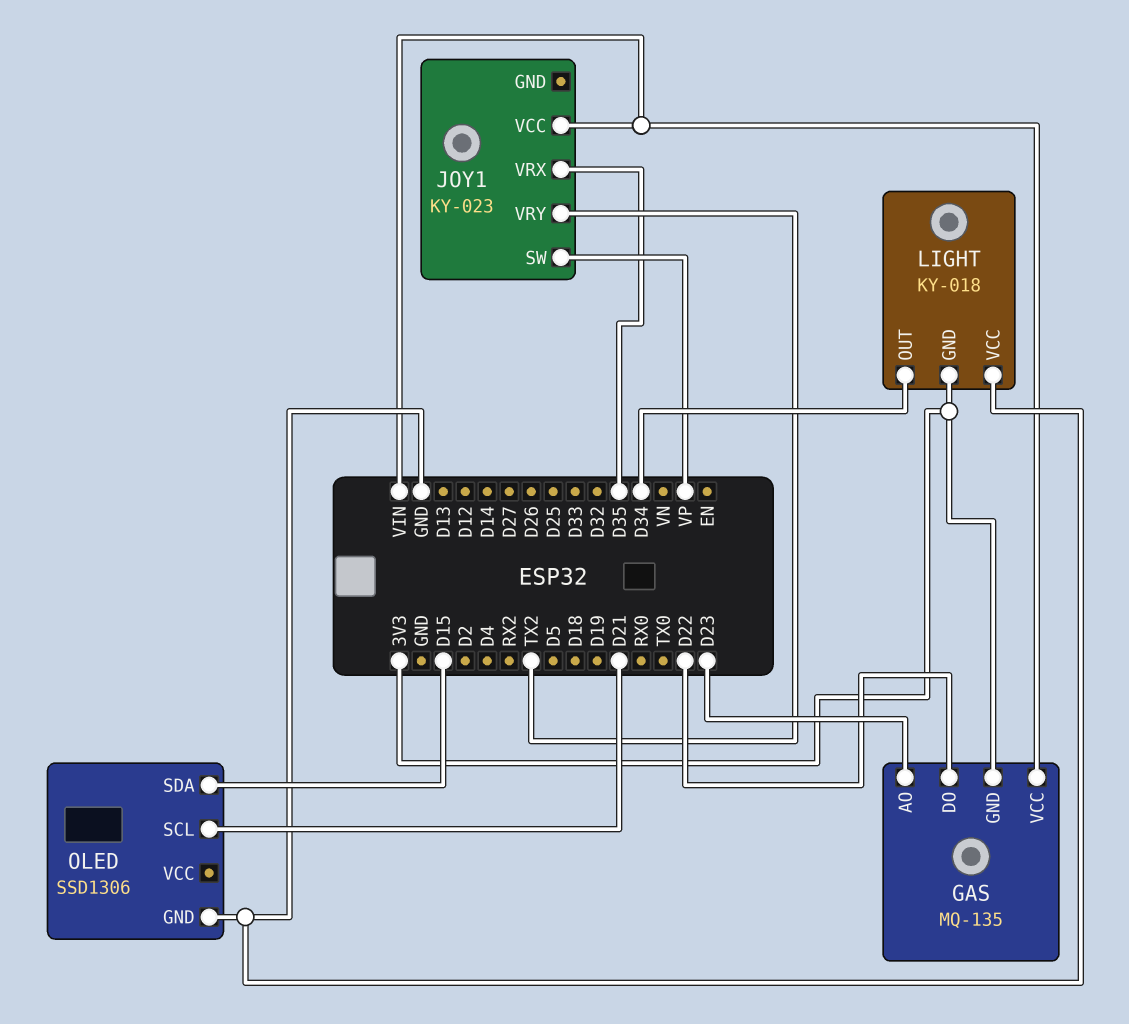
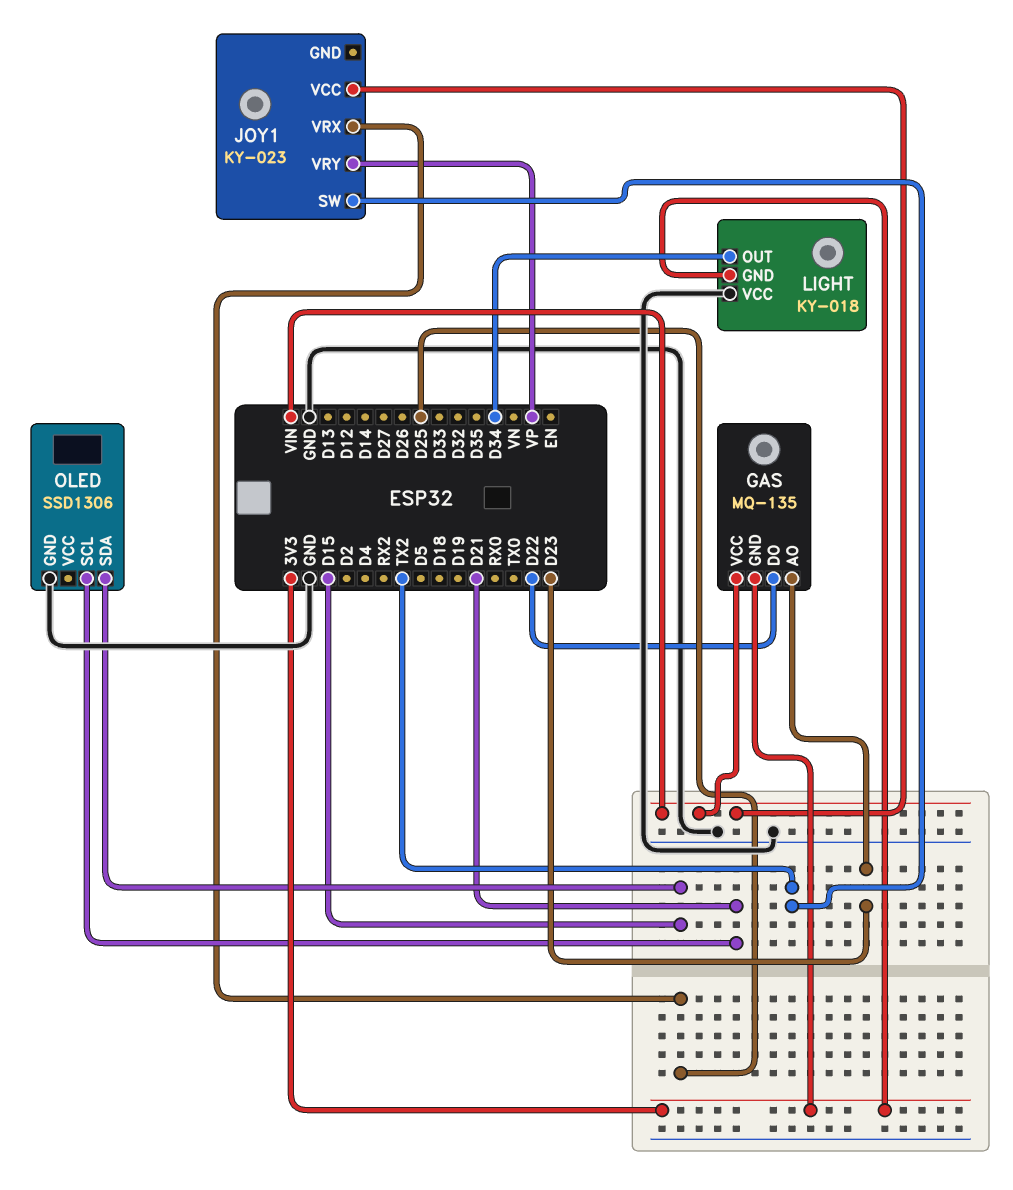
JOY1 pin SW: VP -> TX2
JOY1 pin VRX: D35 -> D25
JOY1 pin VRY: TX2 -> VP

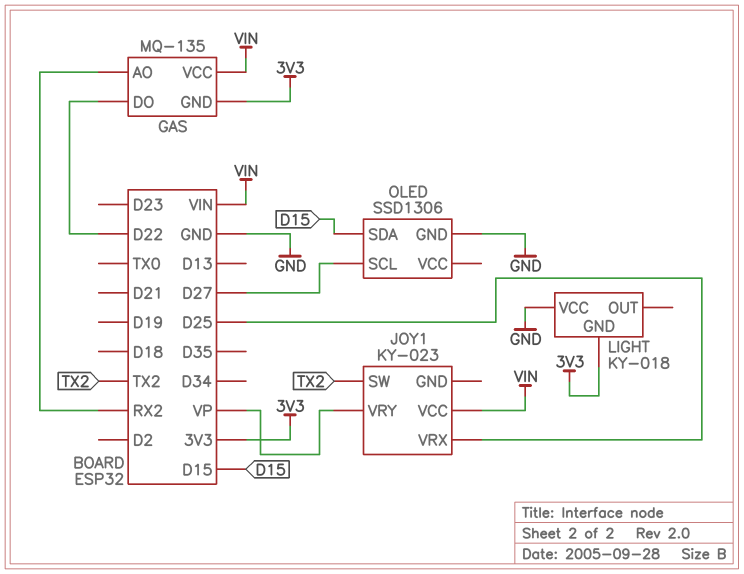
GAS pin AO: D23 -> RX2
LIGHT pin OUT: D34 -> none
OLED pin SCL: D21 -> D27

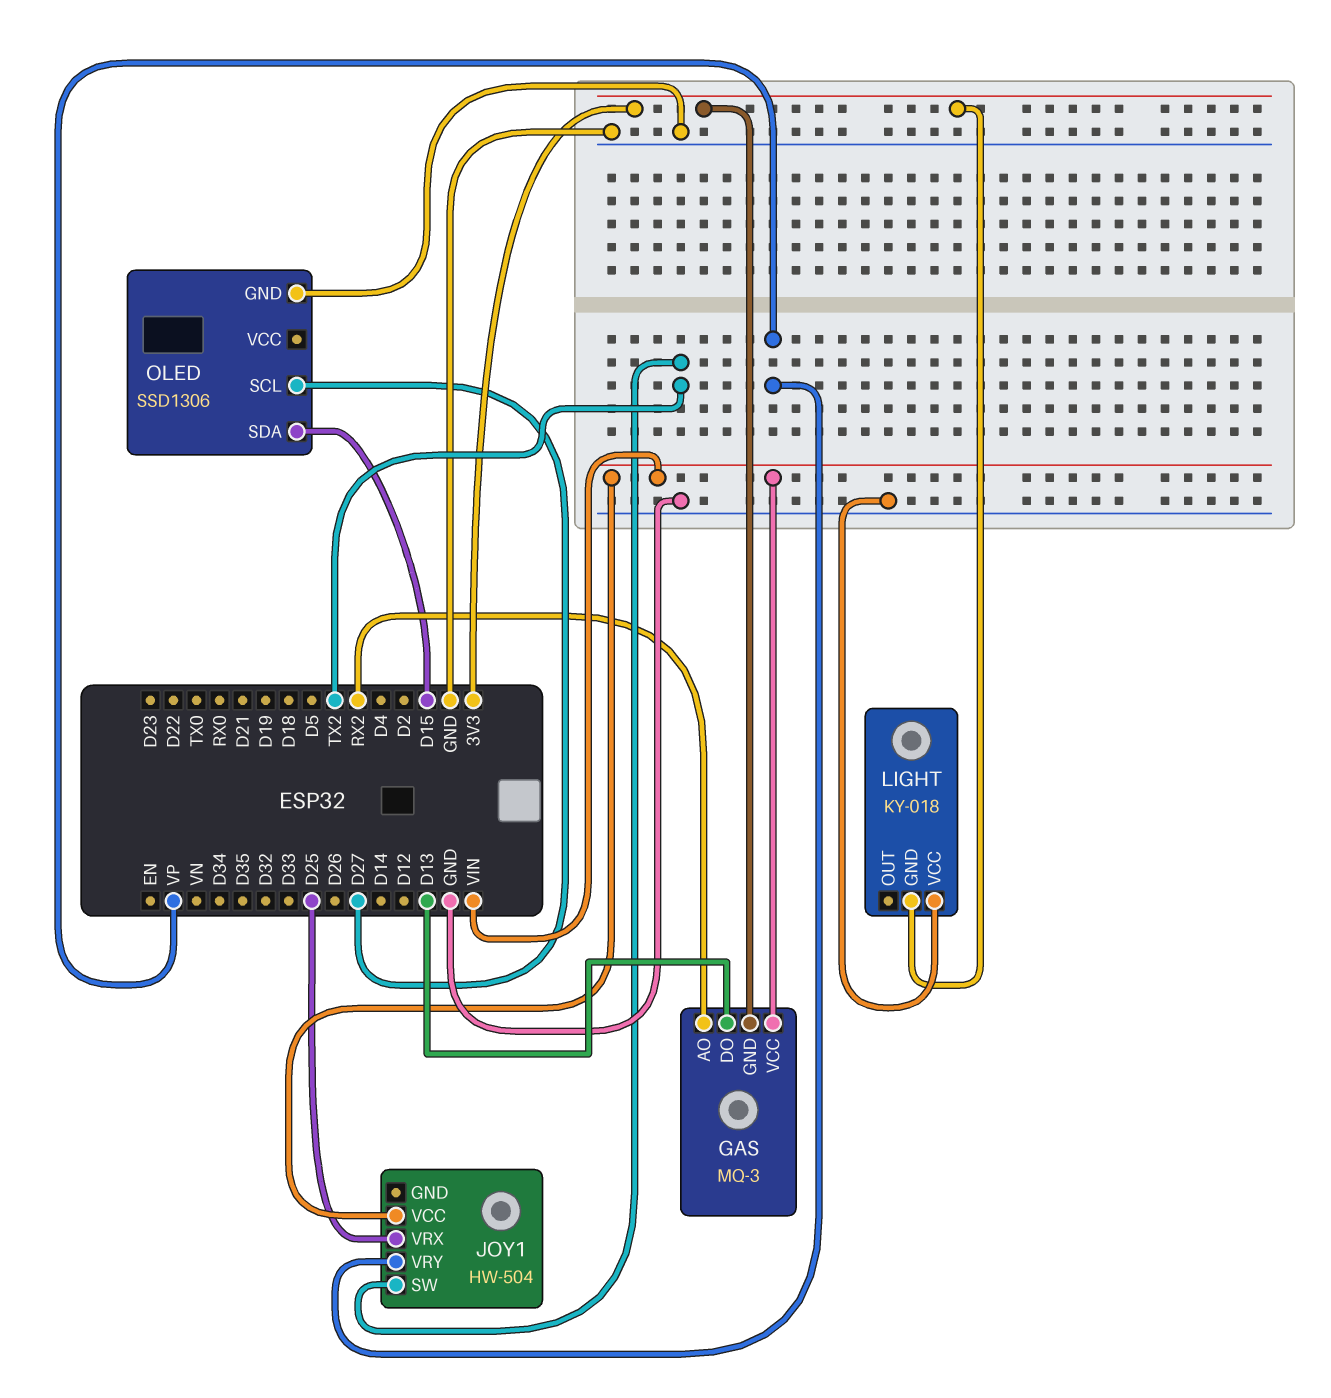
GAS: MQ-135 -> MQ-3
GAS pin DO: D22 -> D13
JOY1: KY-023 -> HW-504

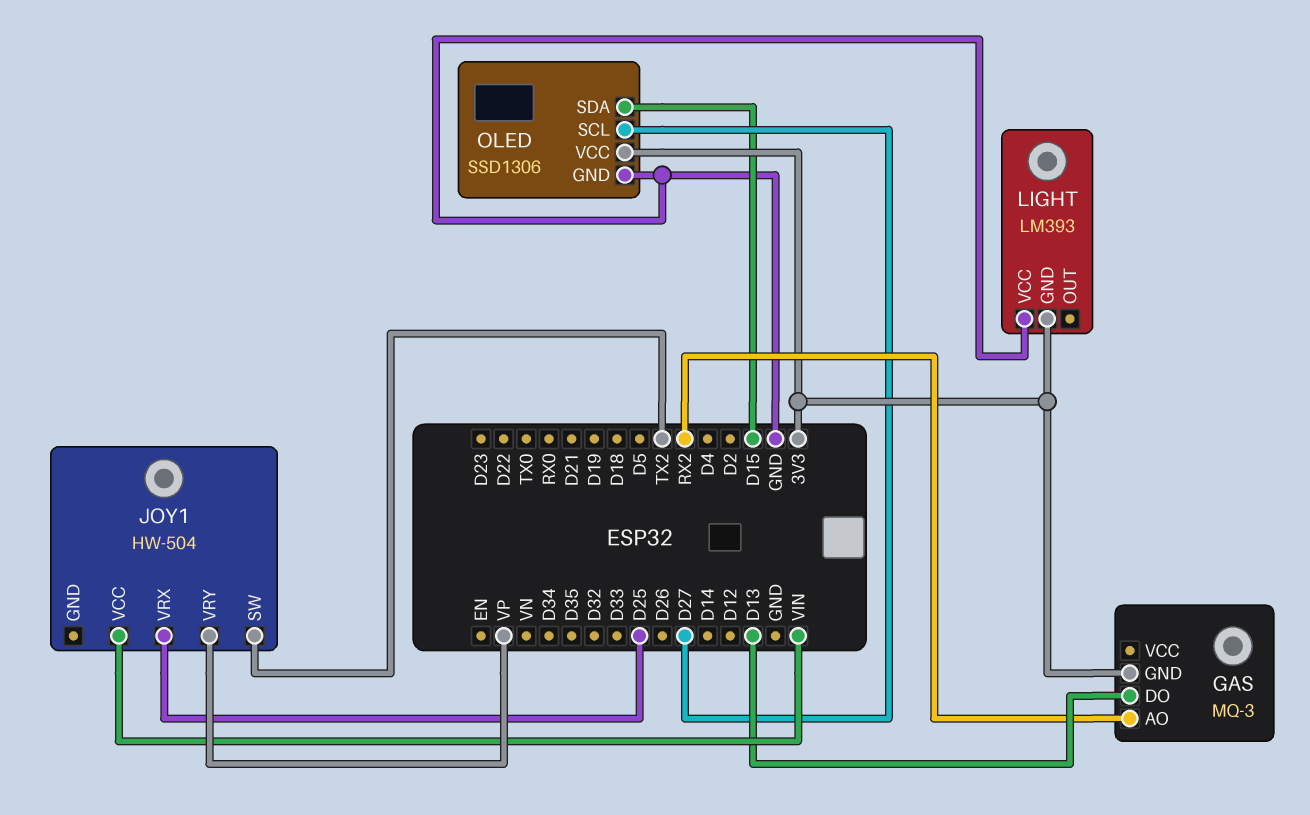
GAS pin VCC: VIN -> none
LIGHT: KY-018 -> LM393
OLED pin VCC: none -> 3V3

